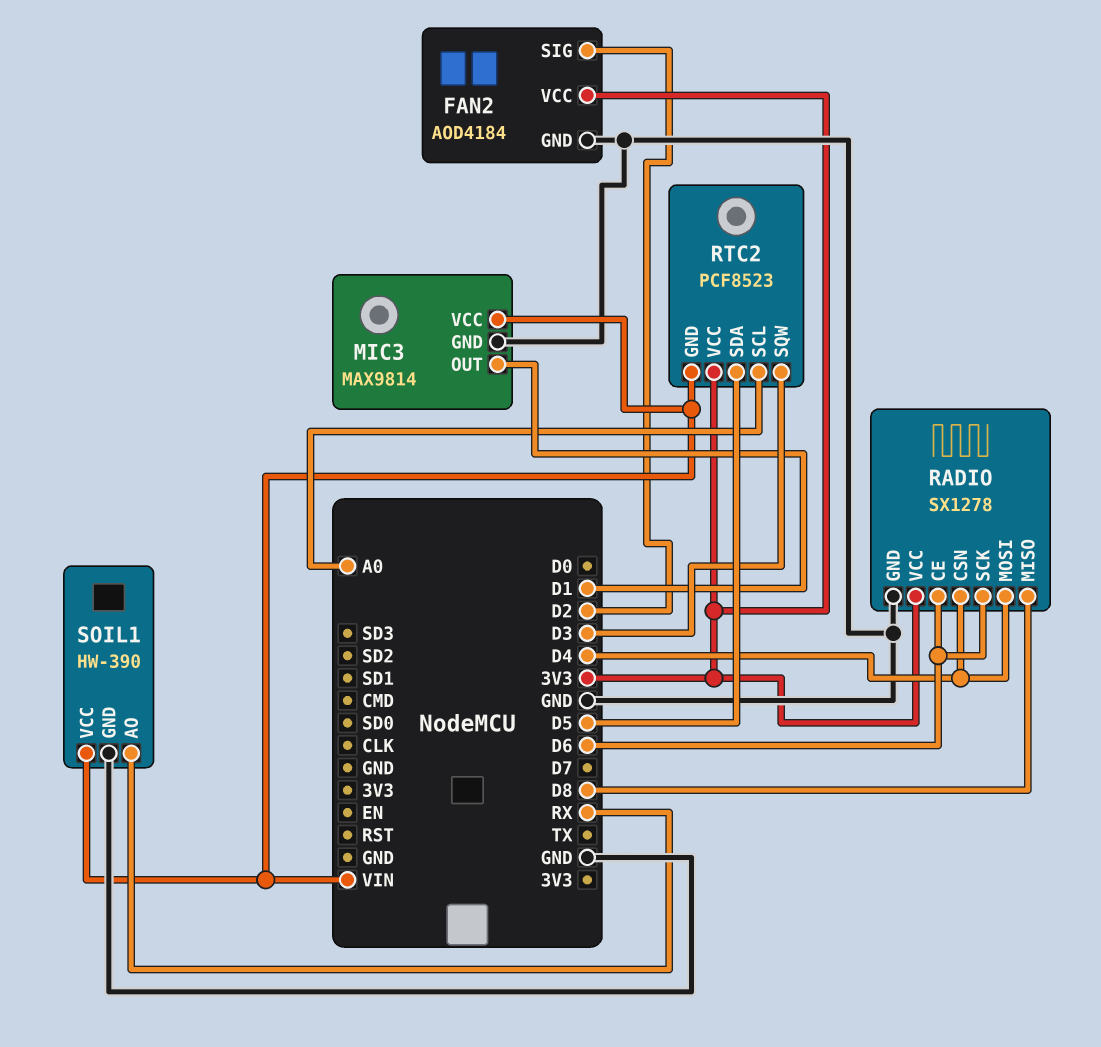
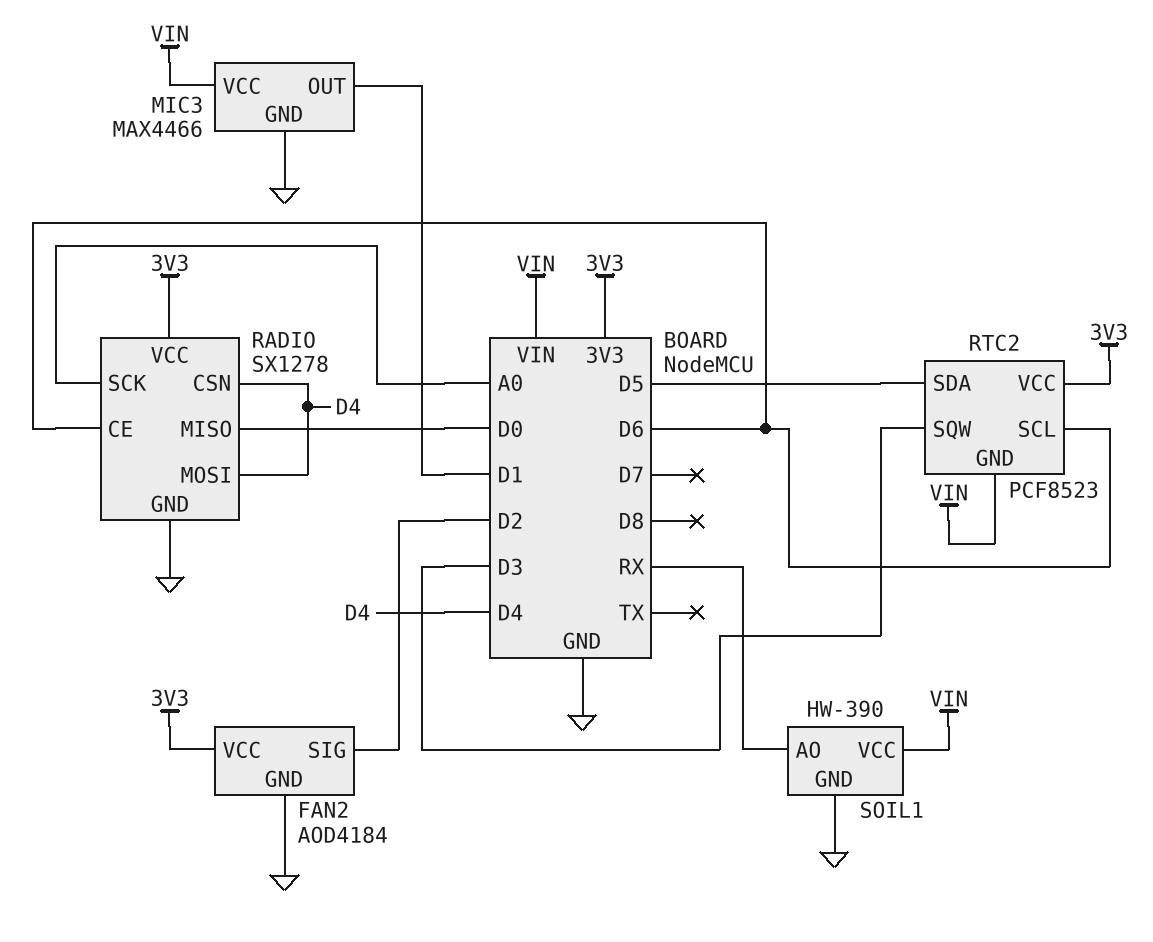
MIC3: MAX9814 -> MAX4466
RADIO pin MISO: D8 -> D0
RADIO pin SCK: D6 -> A0
RTC2 pin SCL: A0 -> D6

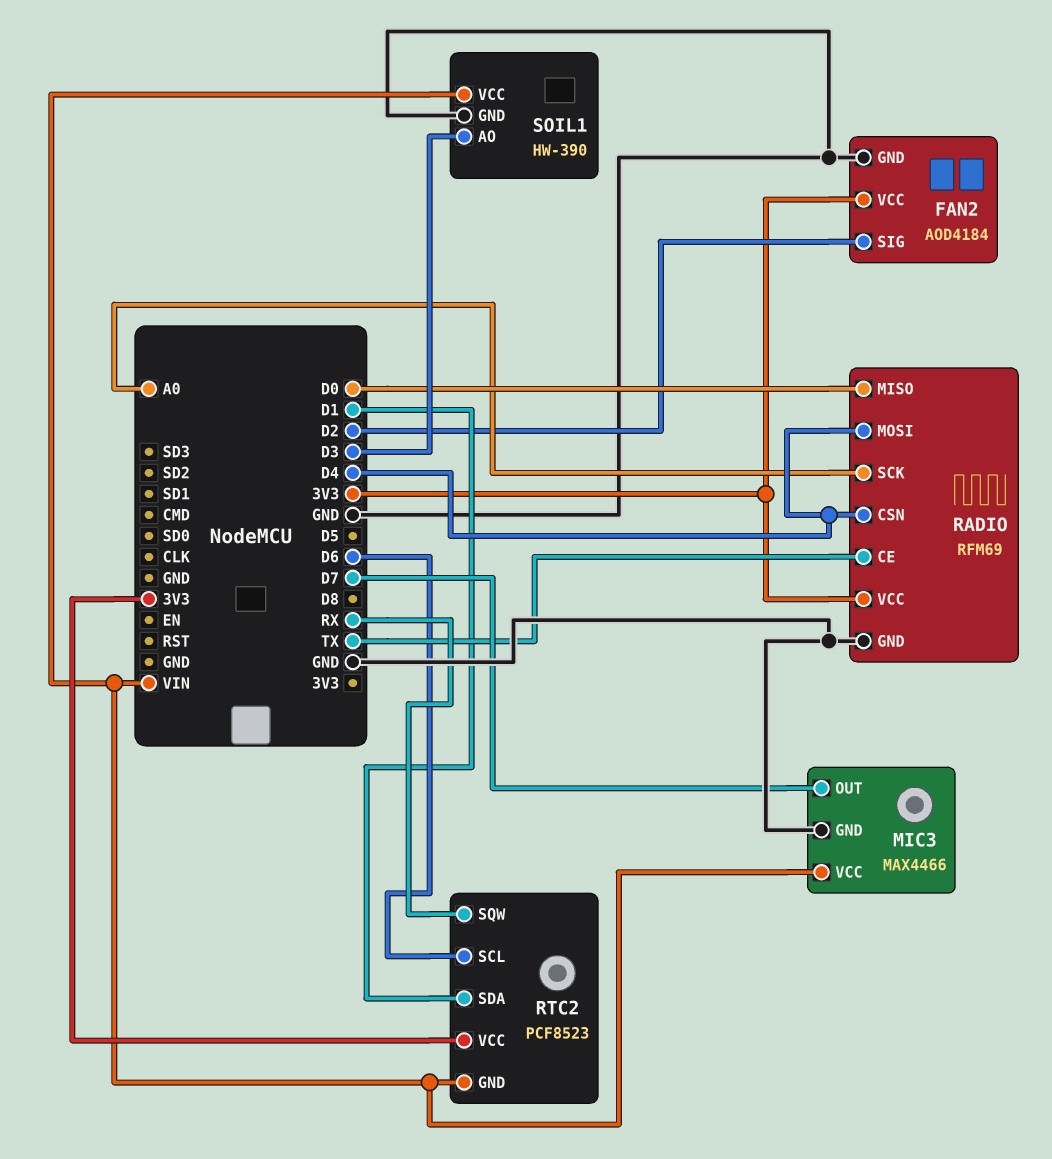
MIC3 pin OUT: D1 -> D7
RADIO: SX1278 -> RFM69
RADIO pin CE: D6 -> TX
RTC2 pin SDA: D5 -> D1
RTC2 pin SQW: D3 -> RX
SOIL1 pin AO: RX -> D3

